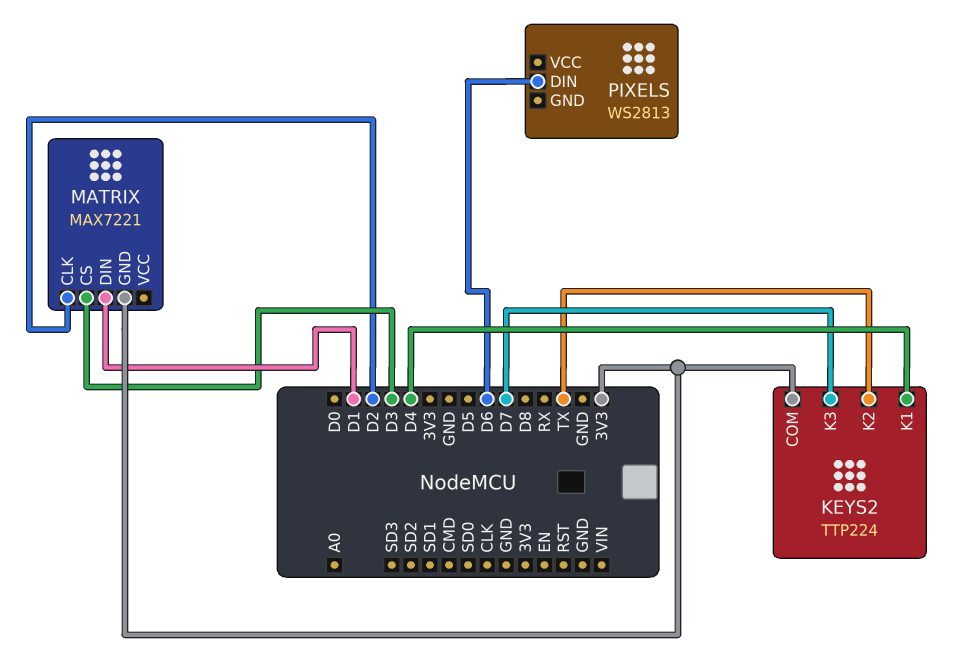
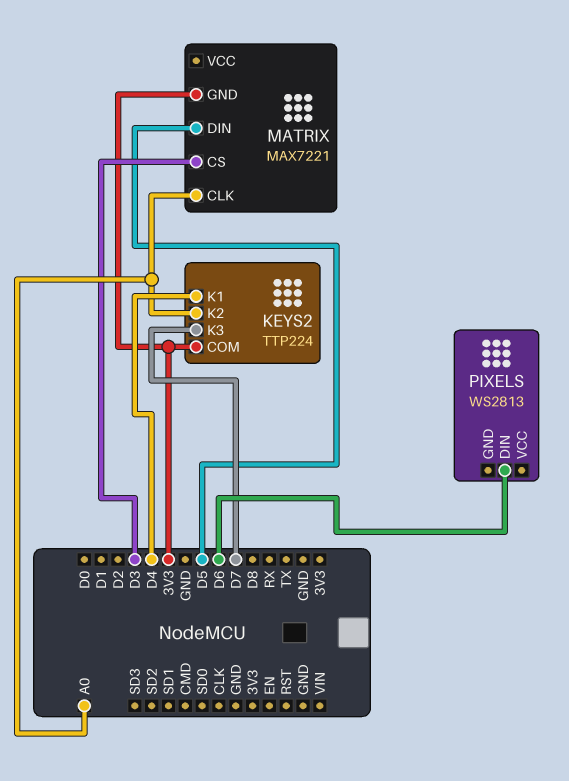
KEYS2 pin K2: TX -> A0
MATRIX pin CLK: D2 -> A0
MATRIX pin DIN: D1 -> D5

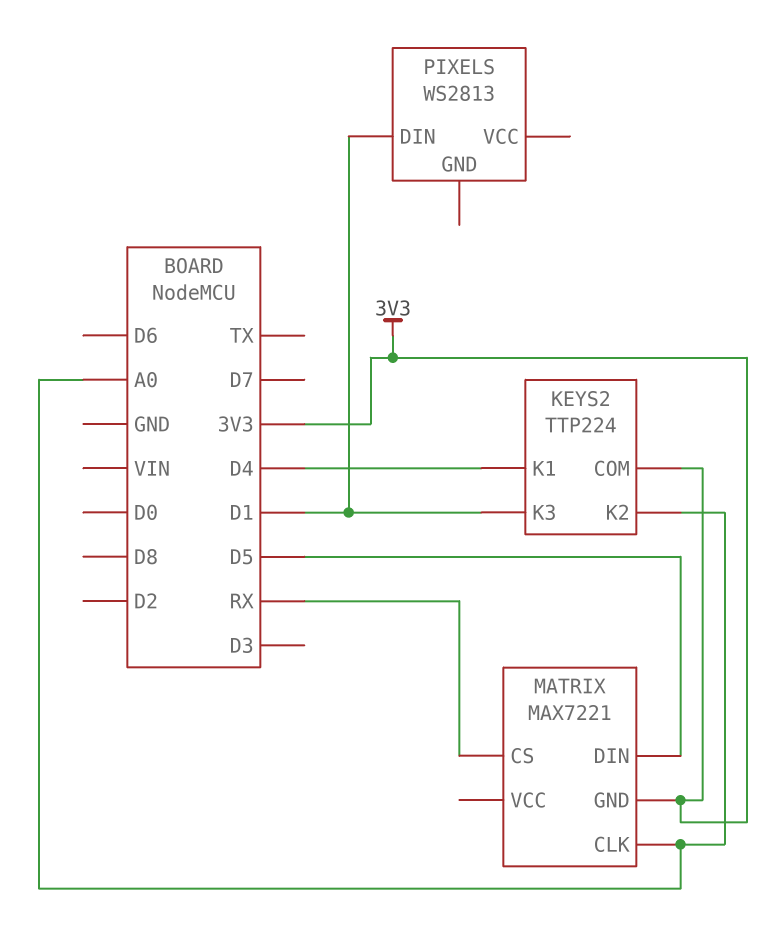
KEYS2 pin K3: D7 -> D1
MATRIX pin CS: D3 -> RX
PIXELS pin DIN: D6 -> D1

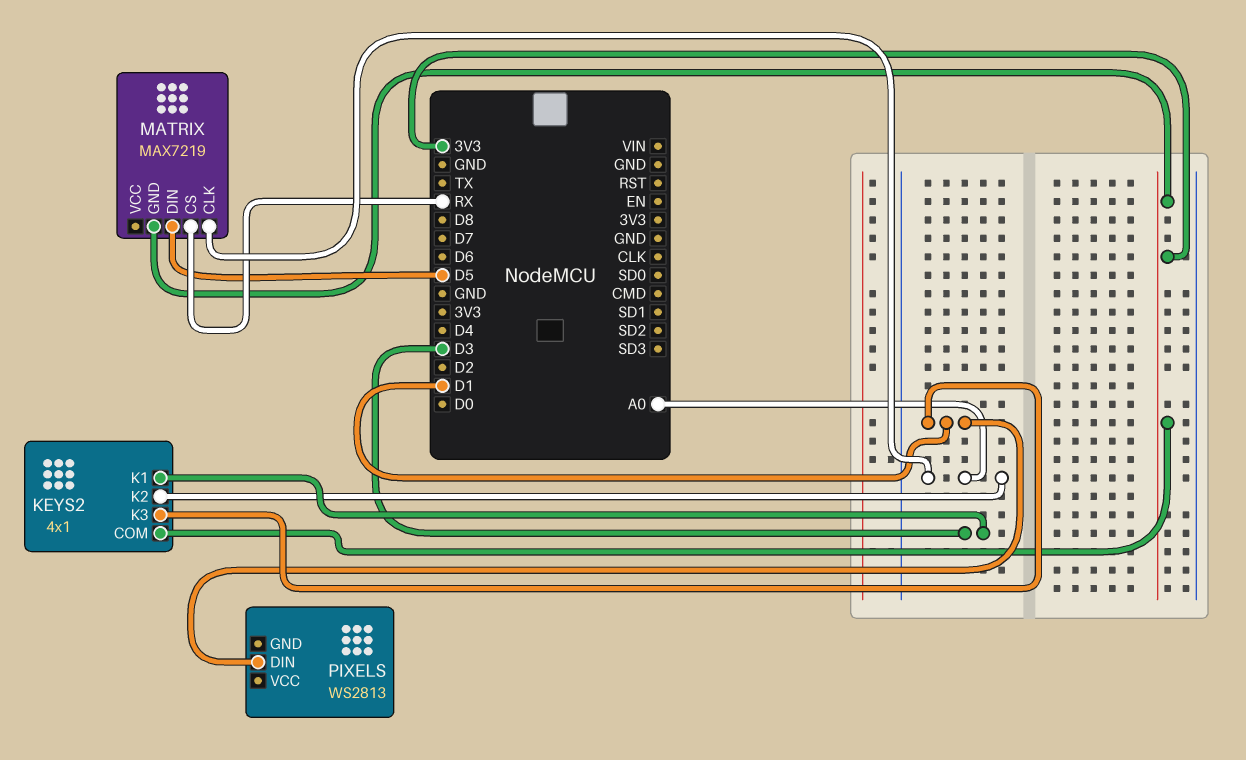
KEYS2: TTP224 -> 4x1
KEYS2 pin K1: D4 -> D3
MATRIX: MAX7221 -> MAX7219

